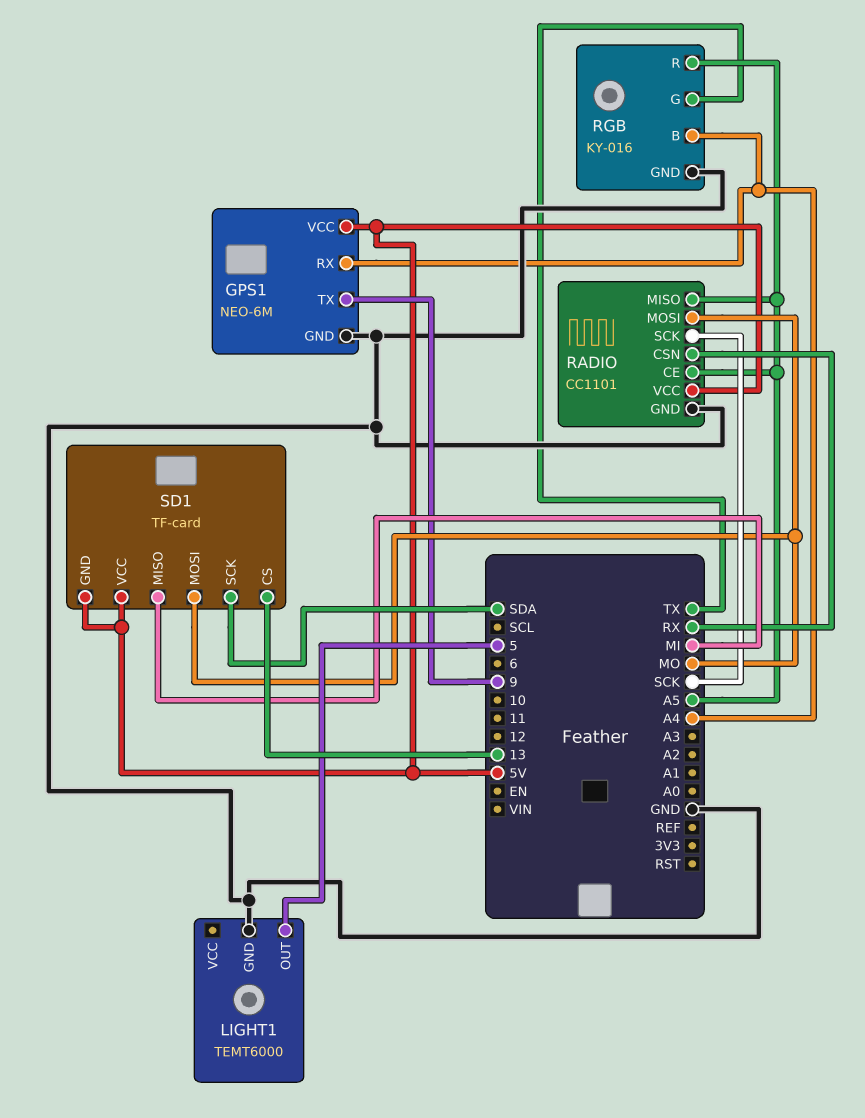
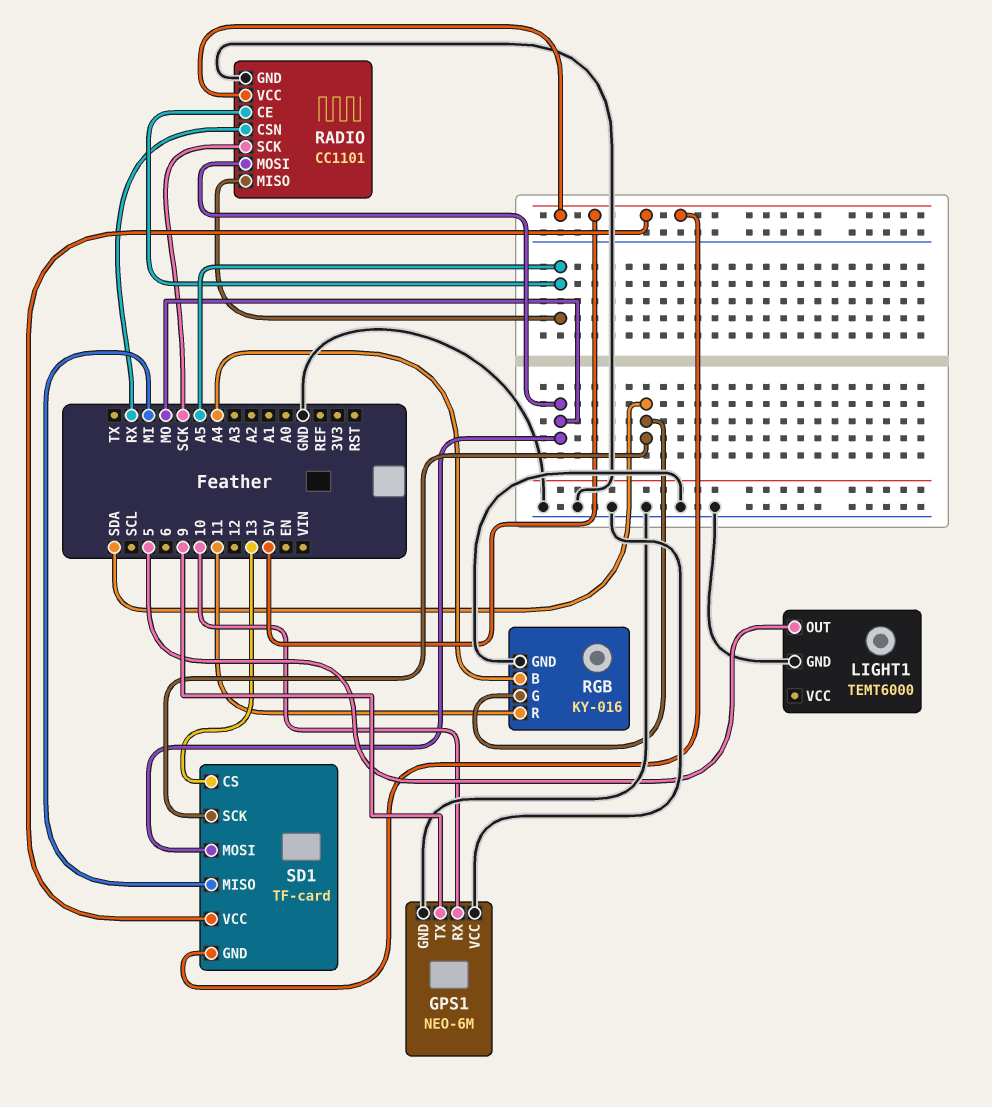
GPS1 pin RX: A4 -> 10
GPS1 pin VCC: 5V -> GND
RGB pin G: TX -> SDA
RGB pin R: A5 -> 11

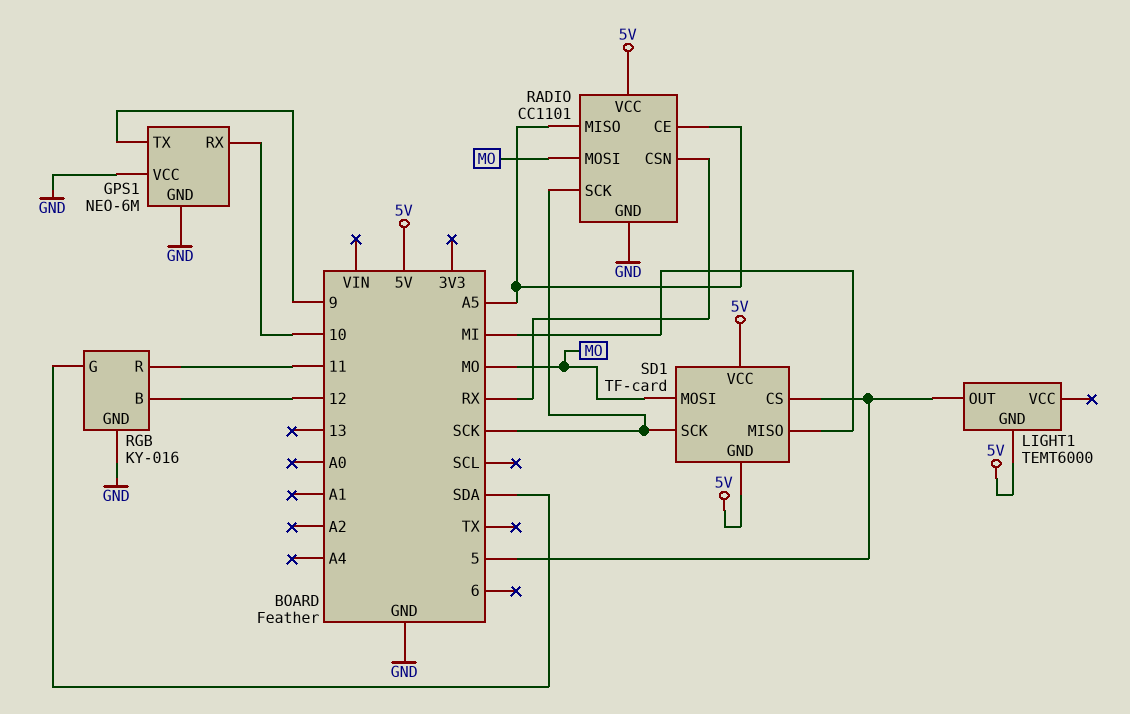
LIGHT1 pin GND: GND -> 5V
RGB pin B: A4 -> 12
SD1 pin CS: 13 -> 5
SD1 pin SCK: SDA -> SCK

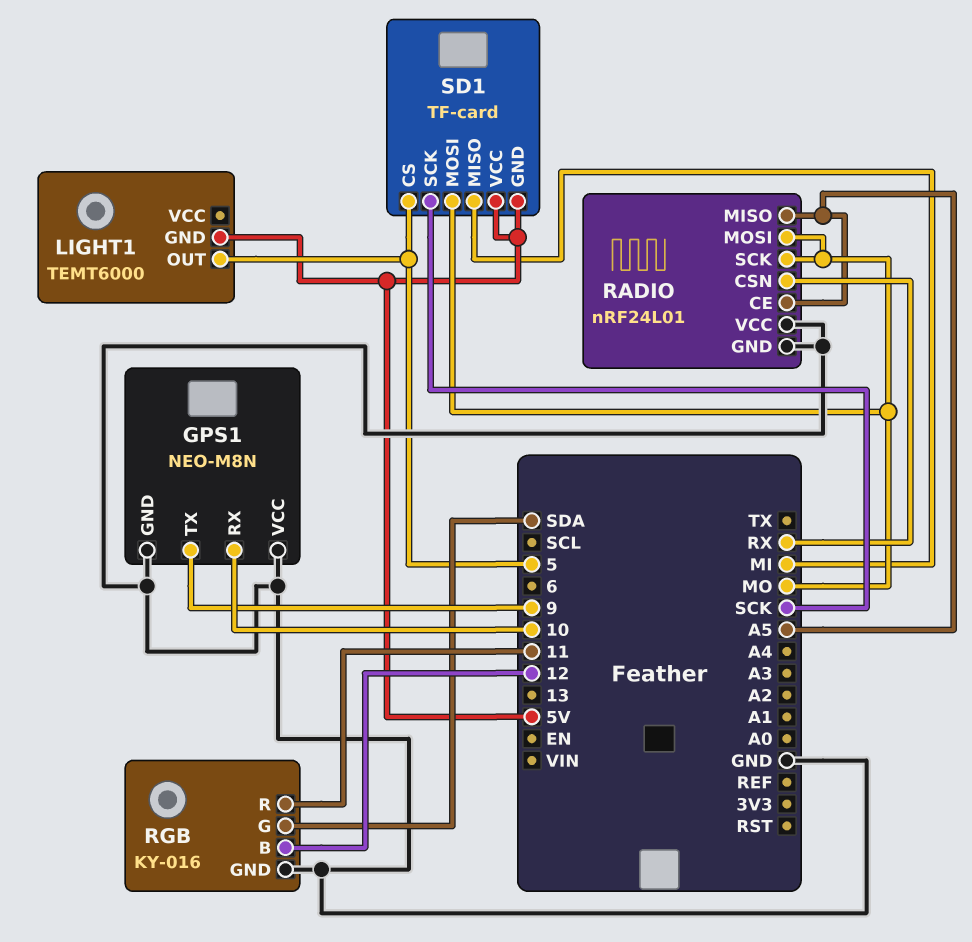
GPS1: NEO-6M -> NEO-M8N
RADIO: CC1101 -> nRF24L01
RADIO pin SCK: SCK -> MO
RADIO pin VCC: 5V -> GND

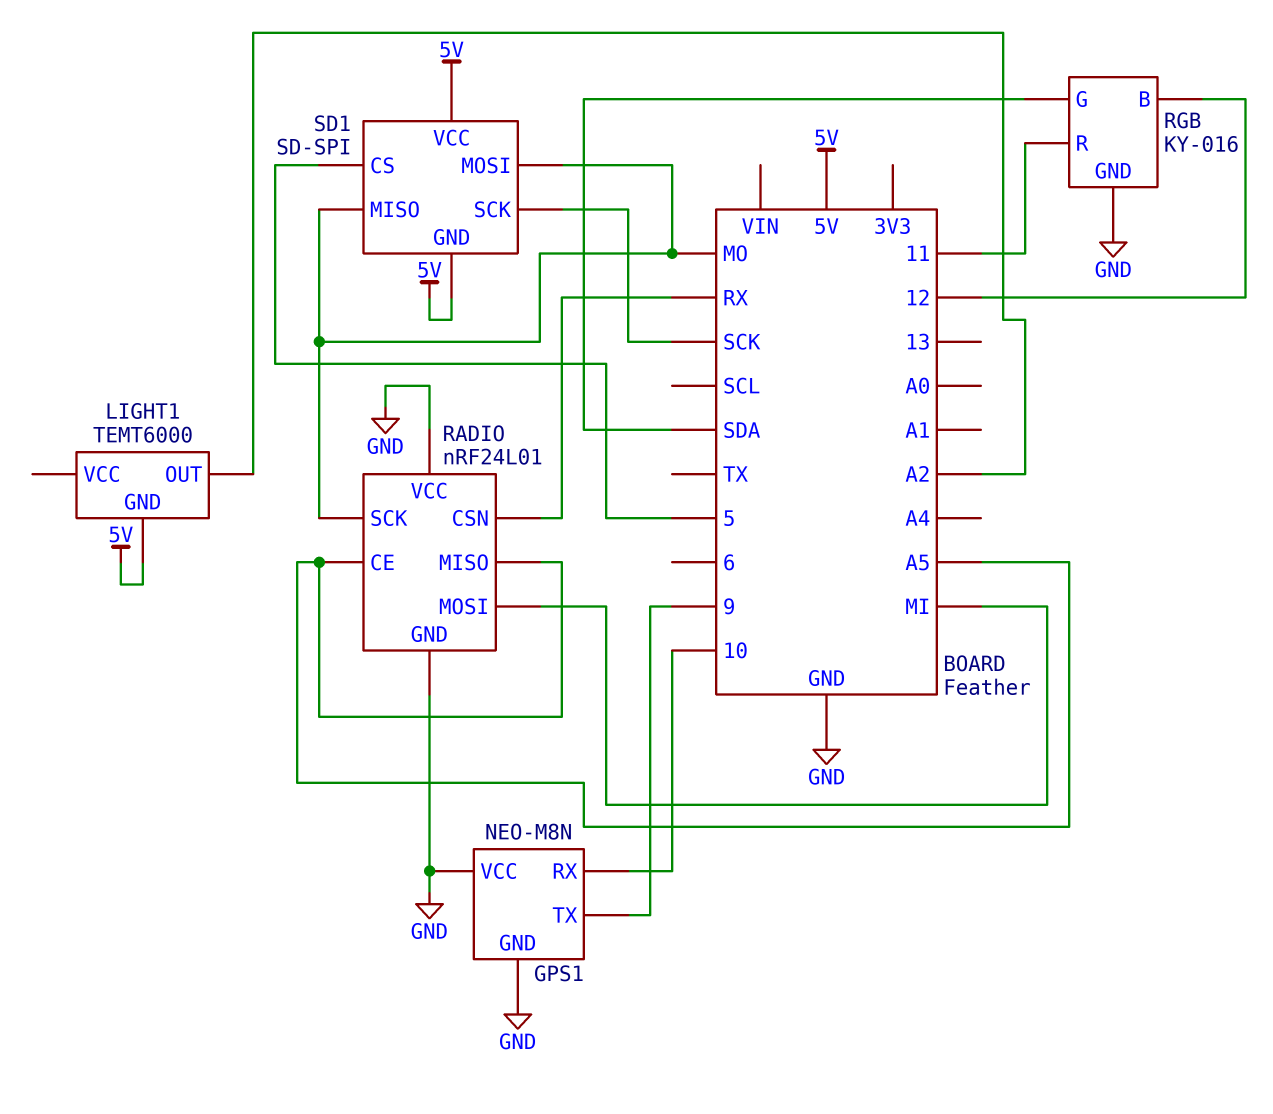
LIGHT1 pin OUT: 5 -> A2
RADIO pin MOSI: MO -> MI
SD1: TF-card -> SD-SPI
SD1 pin MISO: MI -> MO

